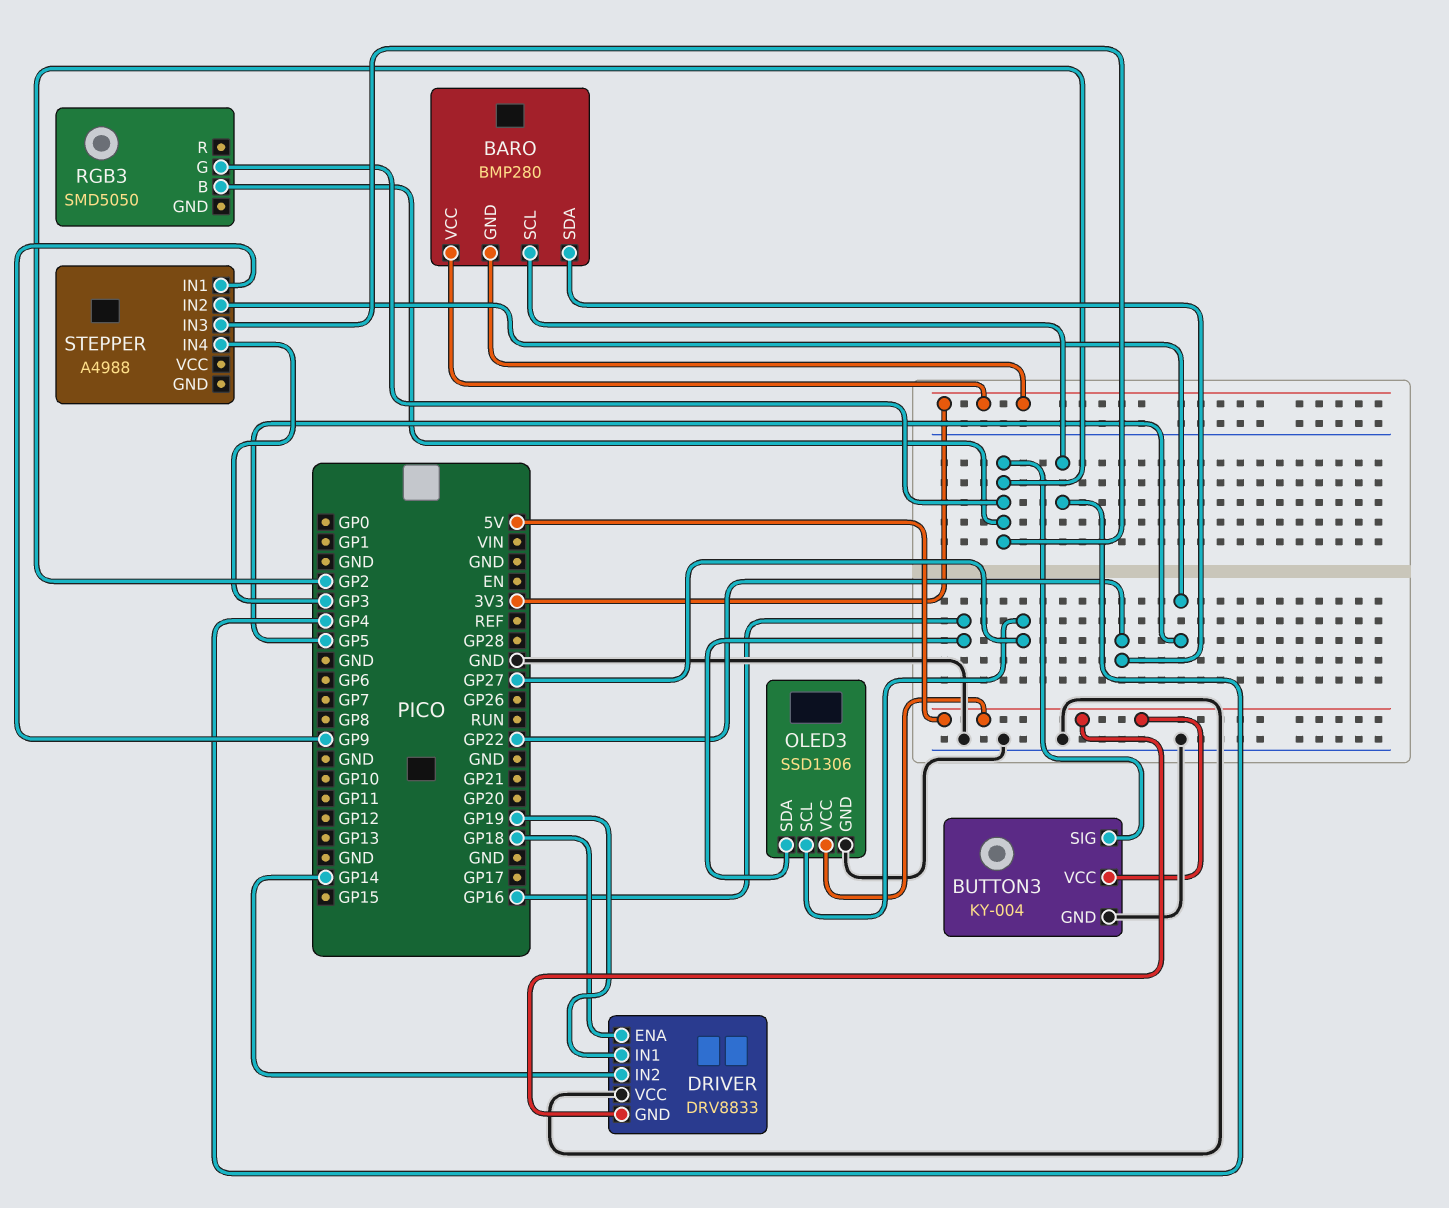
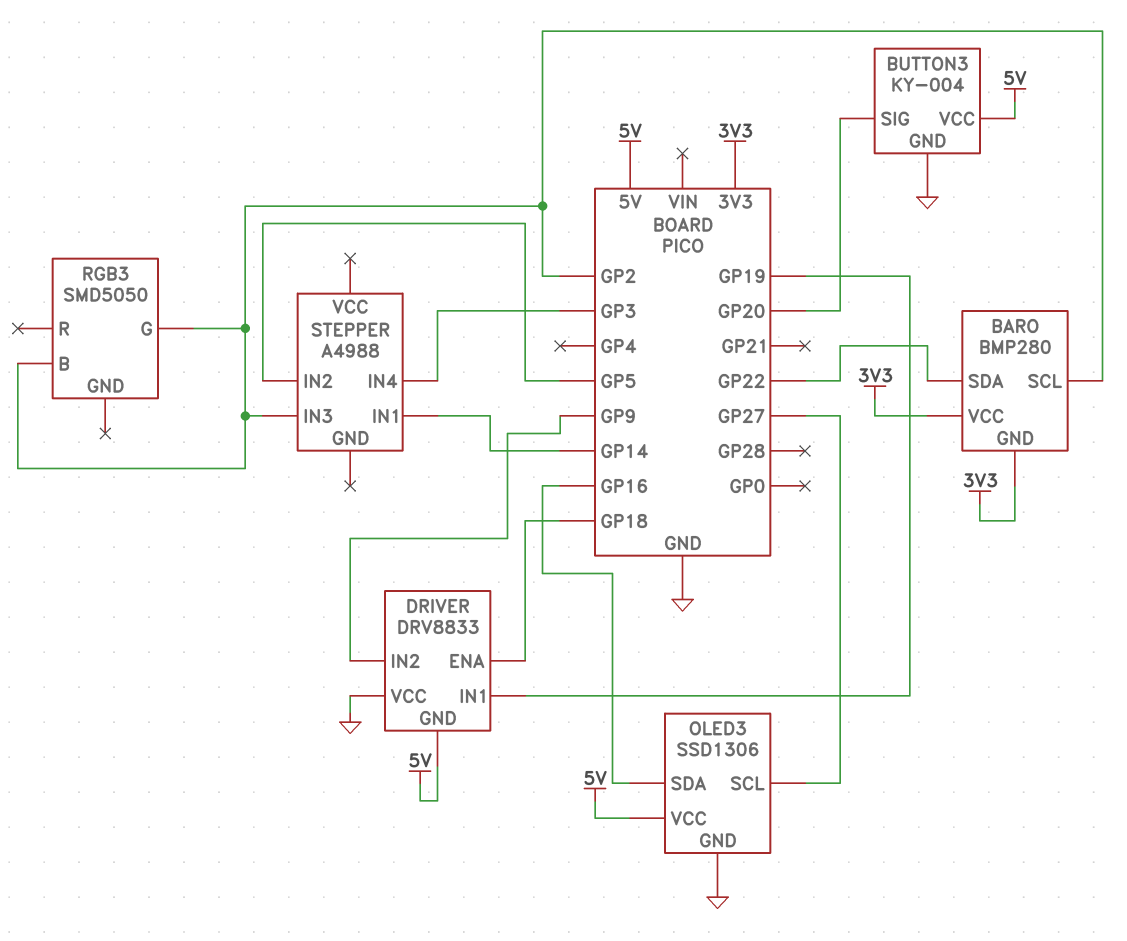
BARO pin SCL: GP4 -> GP2
BUTTON3 pin SIG: GP2 -> GP20
DRIVER pin IN2: GP14 -> GP9
STEPPER pin IN1: GP9 -> GP14

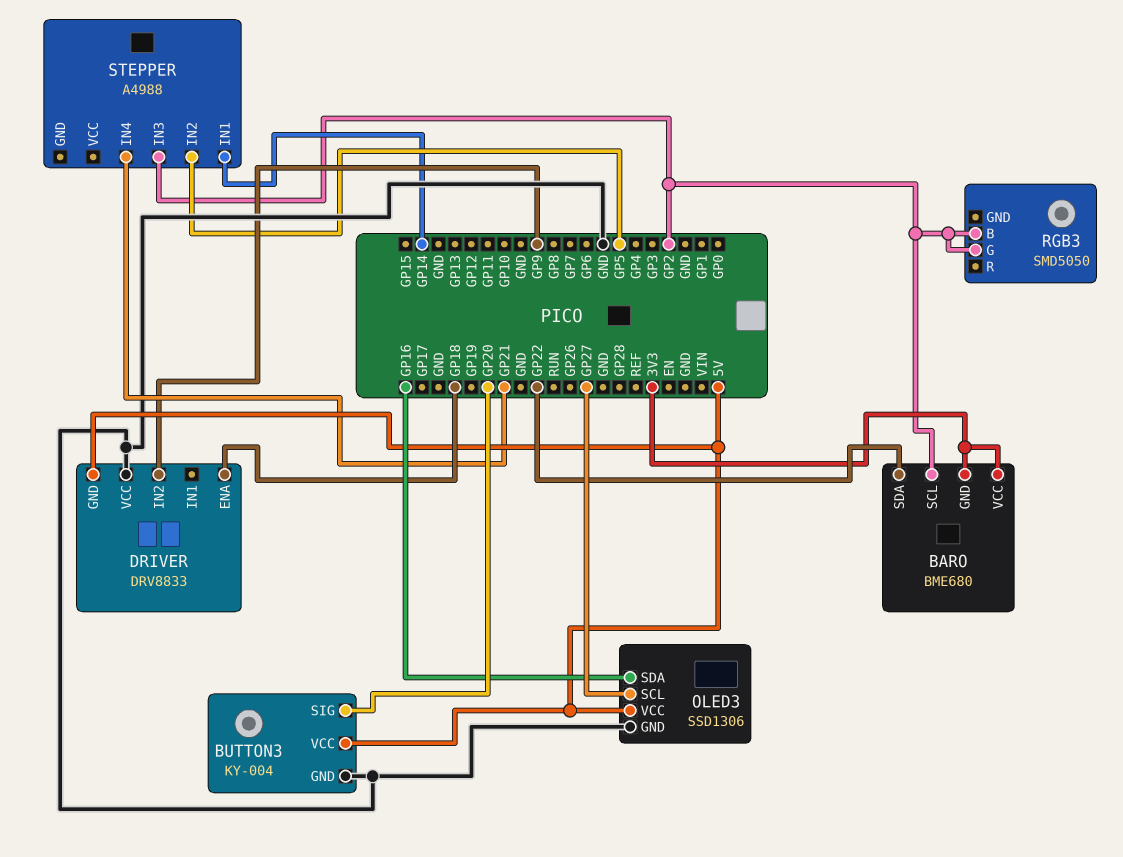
BARO: BMP280 -> BME680
DRIVER pin IN1: GP19 -> none
STEPPER pin IN4: GP3 -> GP21

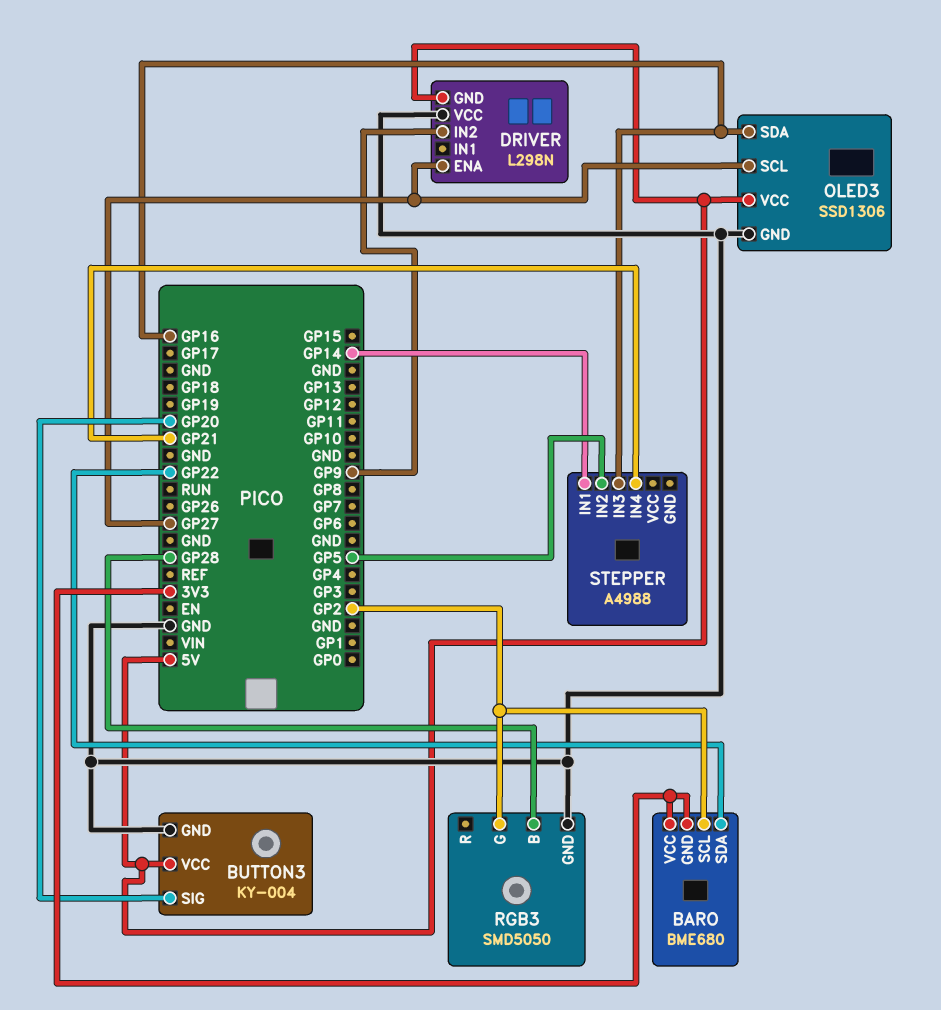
DRIVER: DRV8833 -> L298N
DRIVER pin ENA: GP18 -> GP27
RGB3 pin B: GP2 -> GP28
RGB3 pin GND: none -> GND
STEPPER pin IN3: GP2 -> GP16

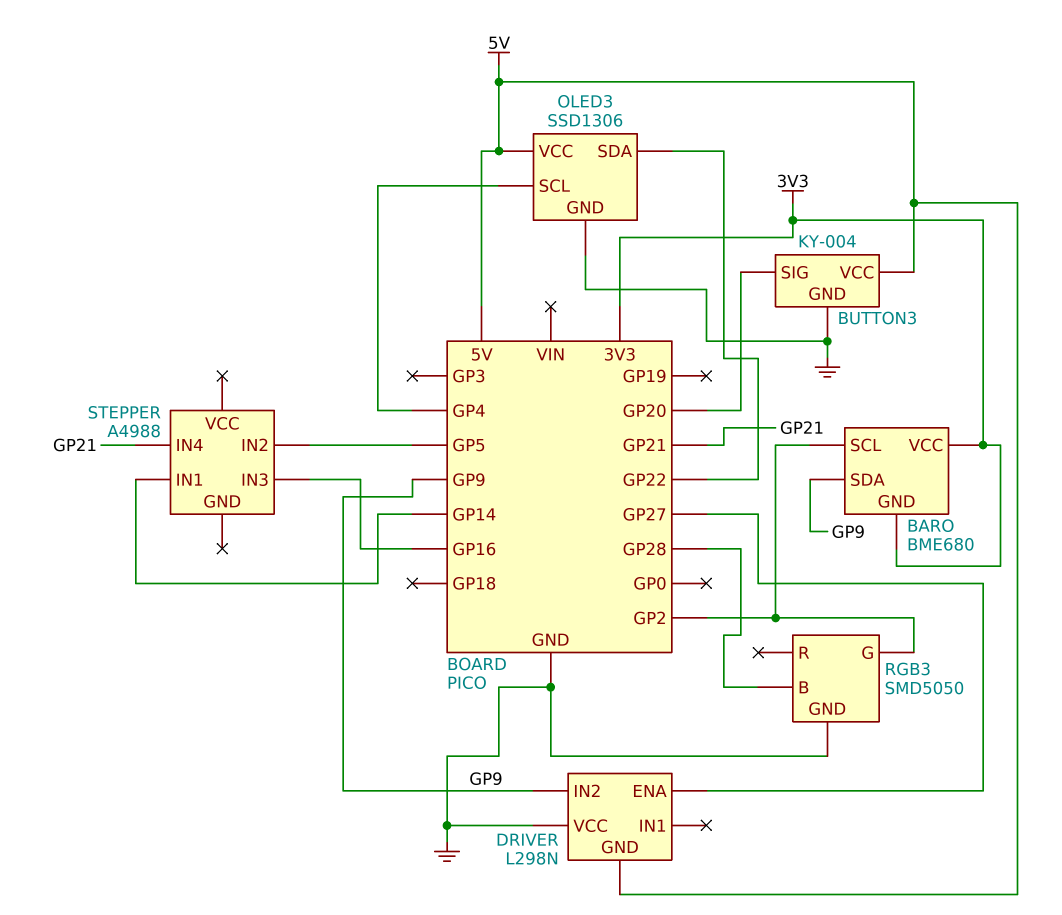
BARO pin SDA: GP22 -> GP9
OLED3 pin SCL: GP27 -> GP4
OLED3 pin SDA: GP16 -> GP22

